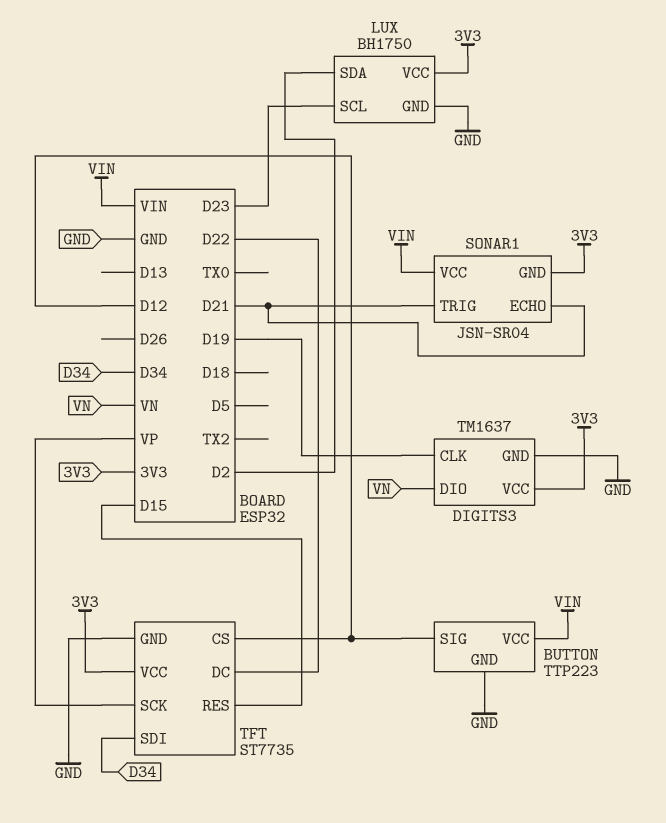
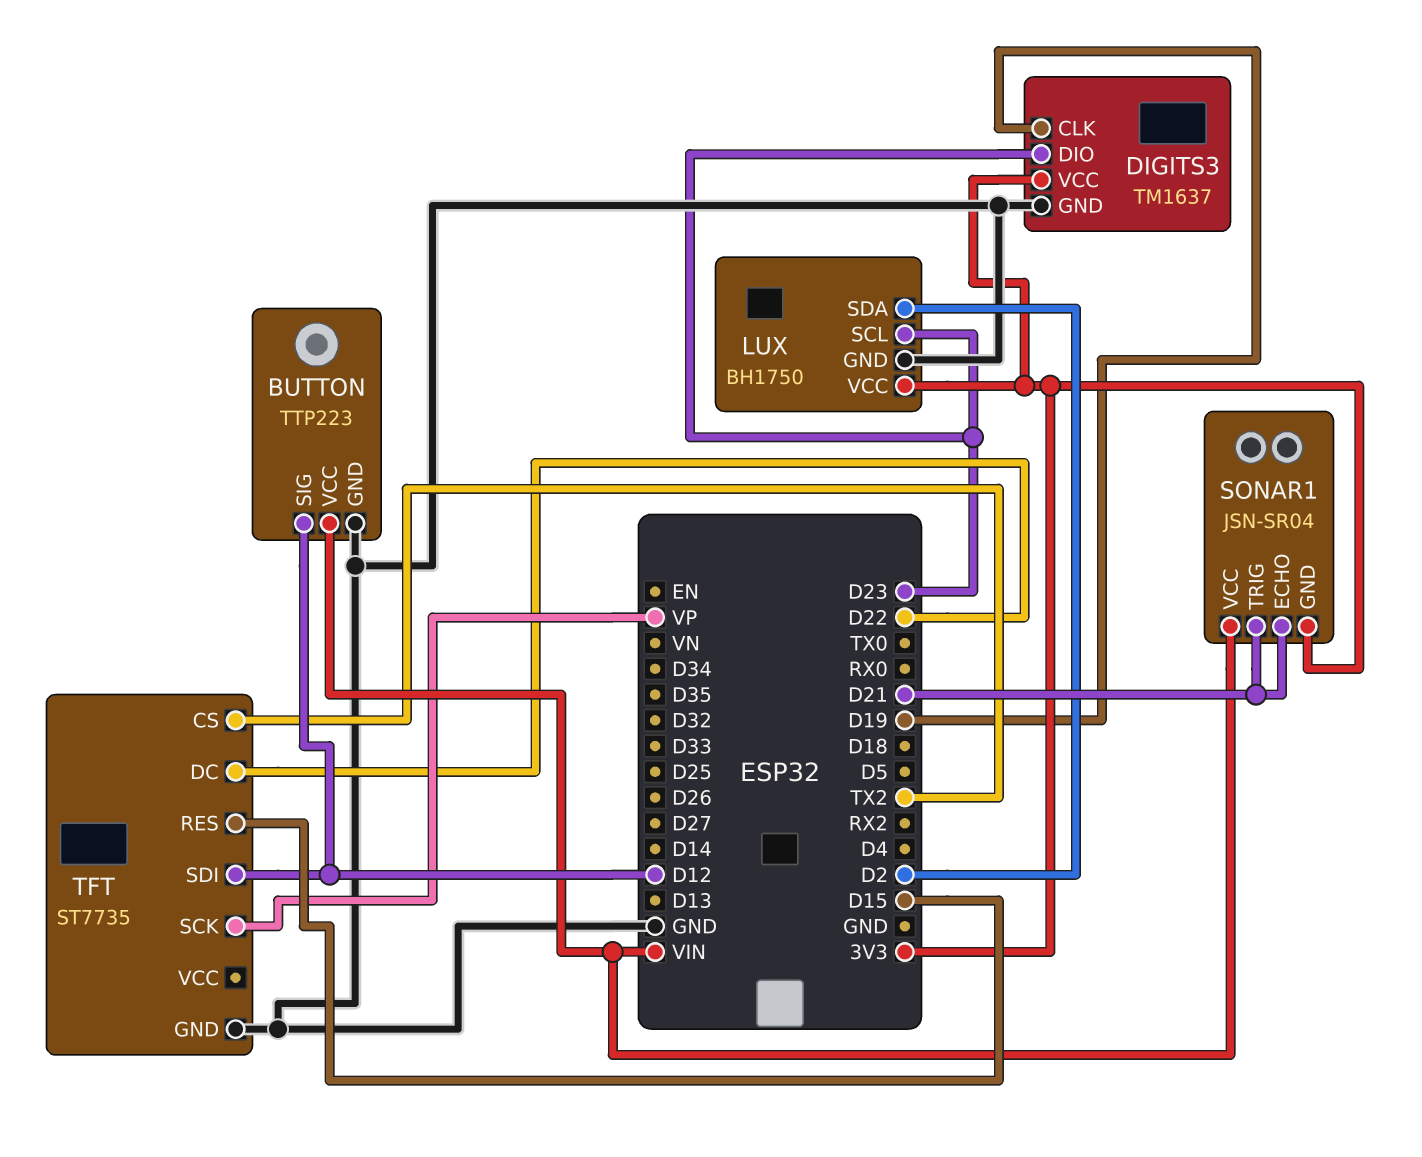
DIGITS3 pin DIO: VN -> D23
TFT pin CS: D12 -> TX2
TFT pin SDI: D34 -> D12
TFT pin VCC: 3V3 -> none

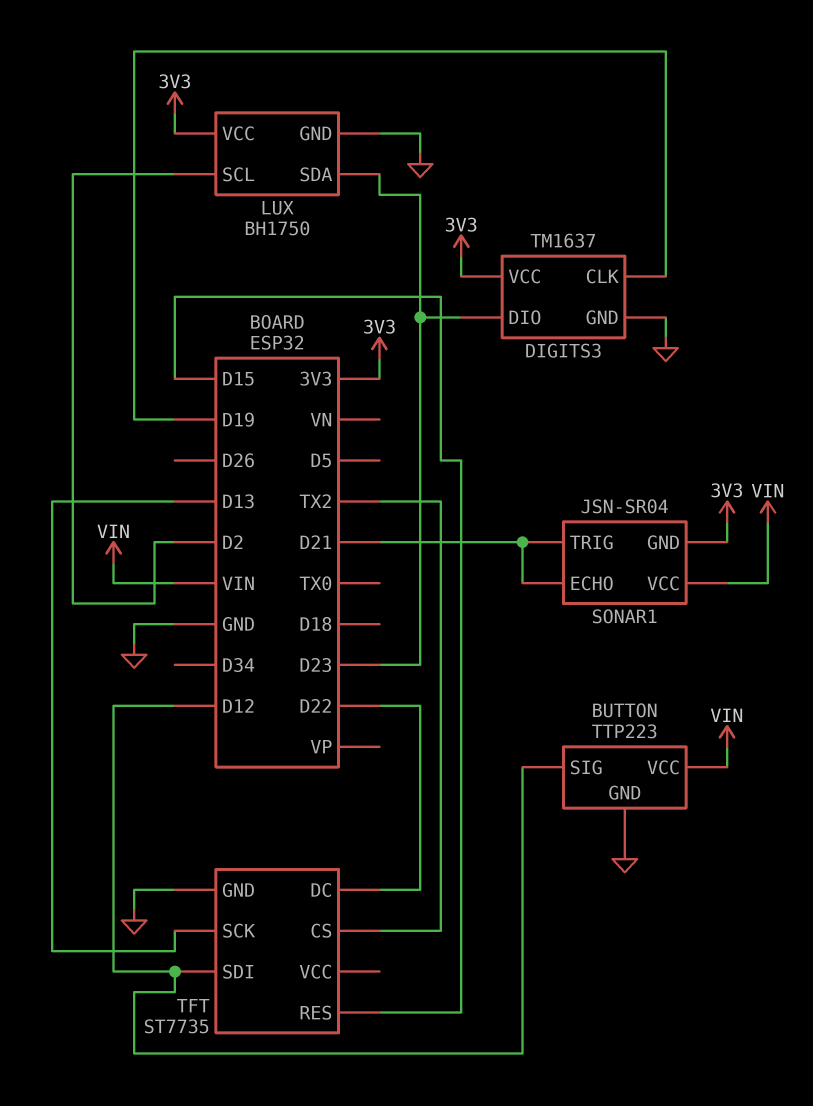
LUX pin SCL: D23 -> D2
LUX pin SDA: D2 -> D23
TFT pin SCK: VP -> D13

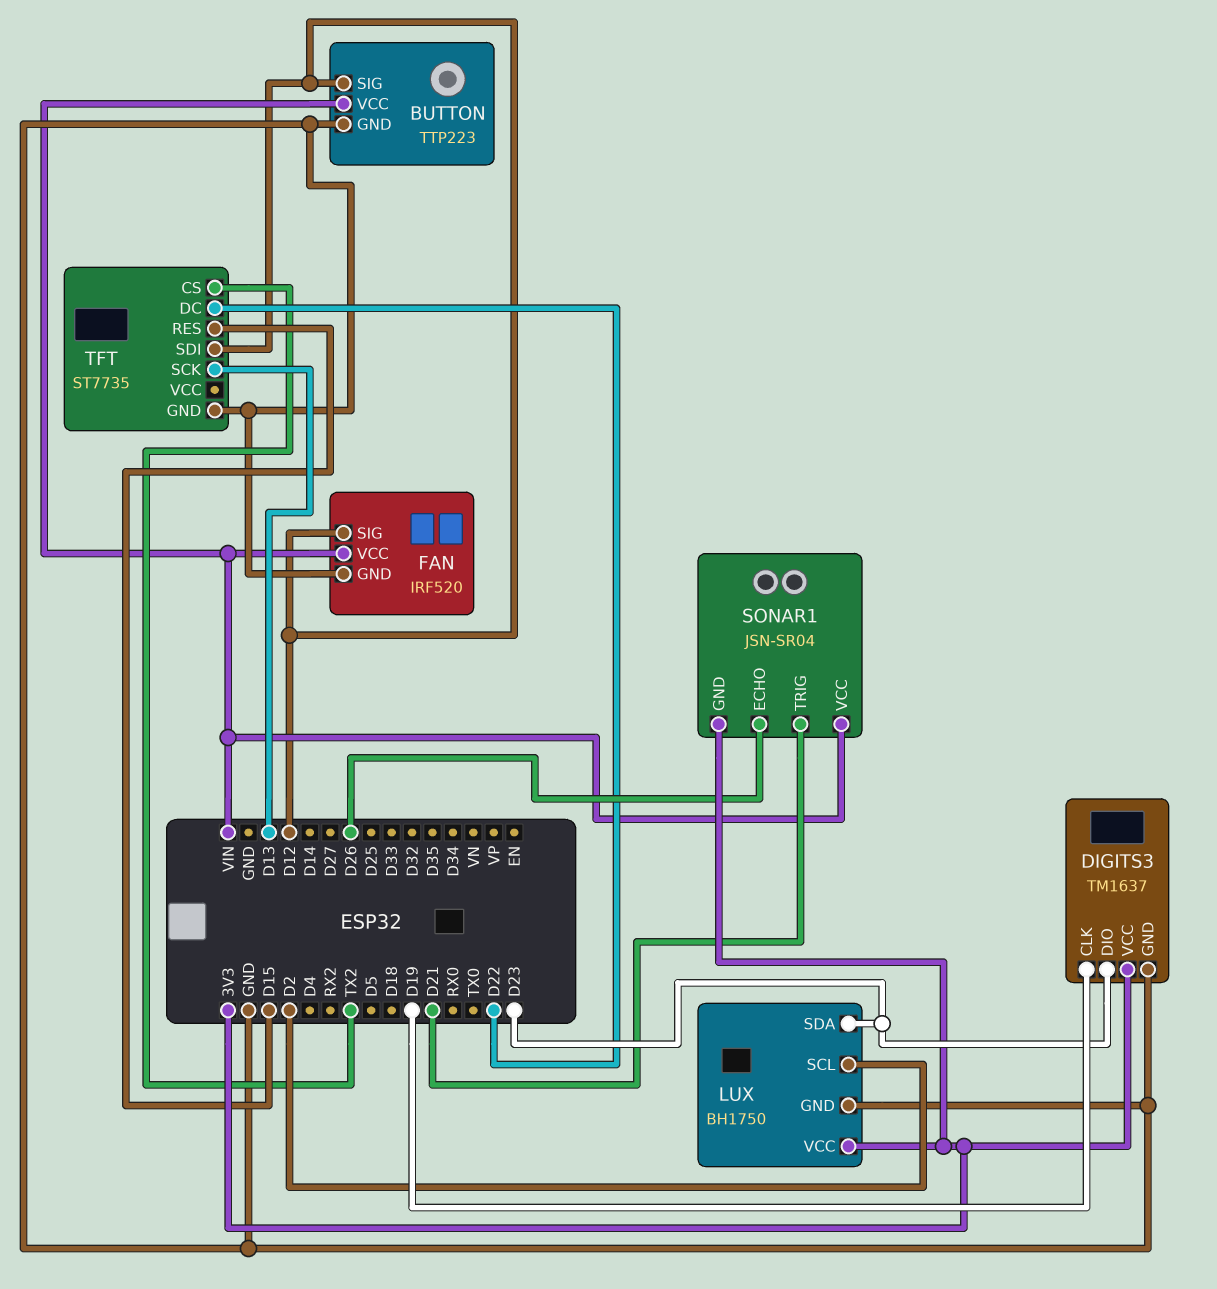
FAN: none -> IRF520
FAN pin GND: none -> GND
FAN pin SIG: none -> D12
FAN pin VCC: none -> VIN
SONAR1 pin ECHO: D21 -> D26

